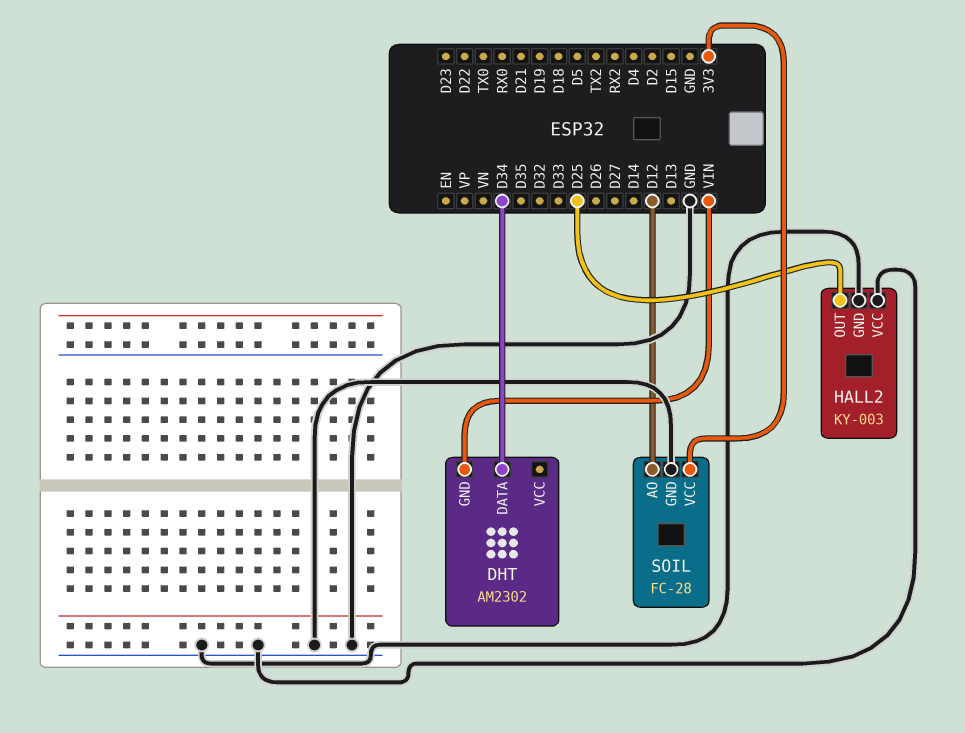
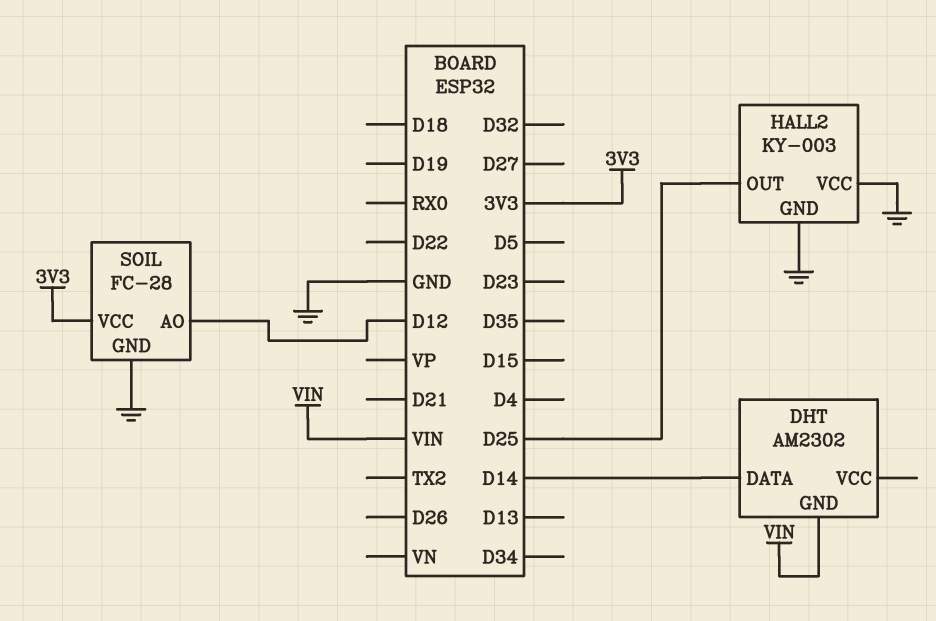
DHT pin DATA: D34 -> D14

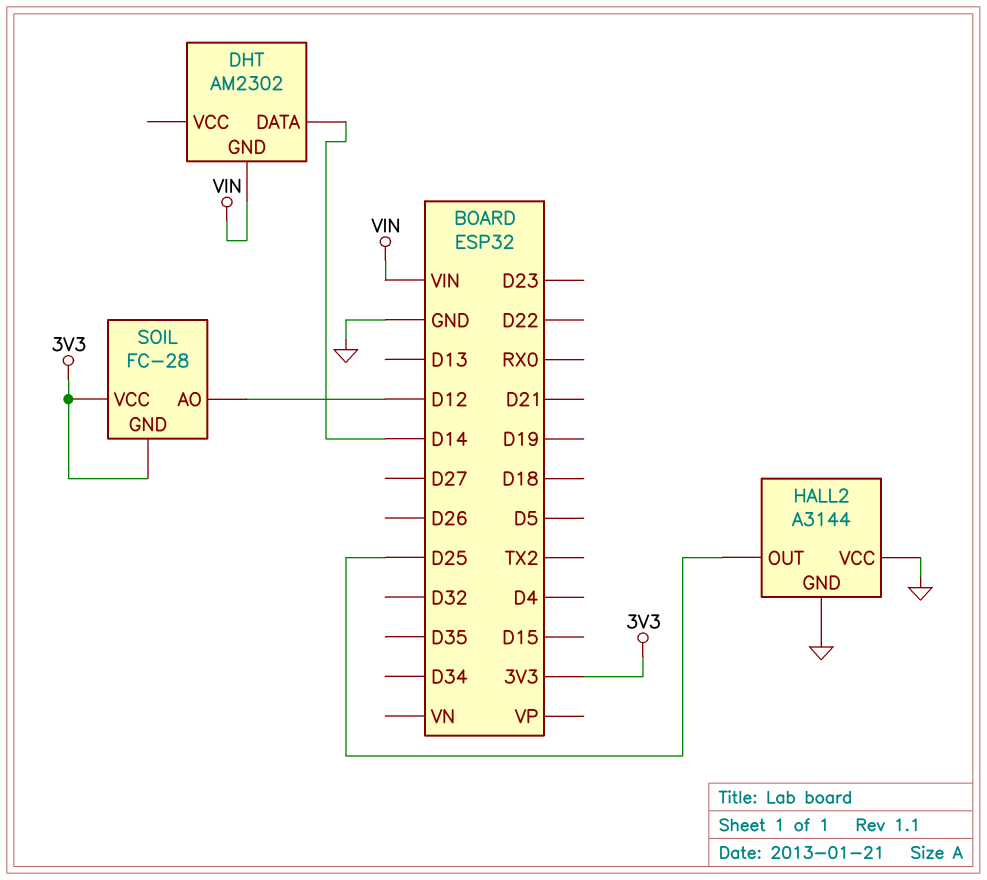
HALL2: KY-003 -> A3144
SOIL pin GND: GND -> 3V3

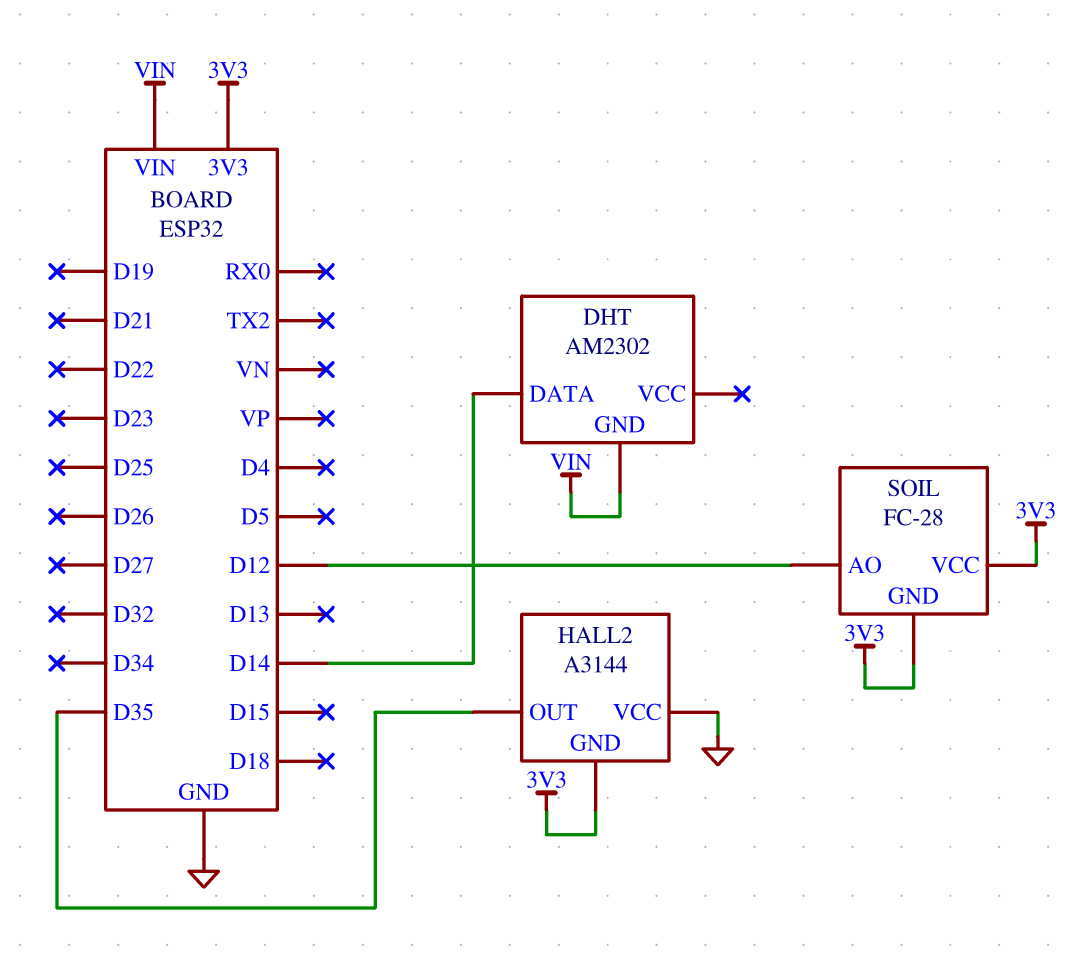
HALL2 pin GND: GND -> 3V3
HALL2 pin OUT: D25 -> D35

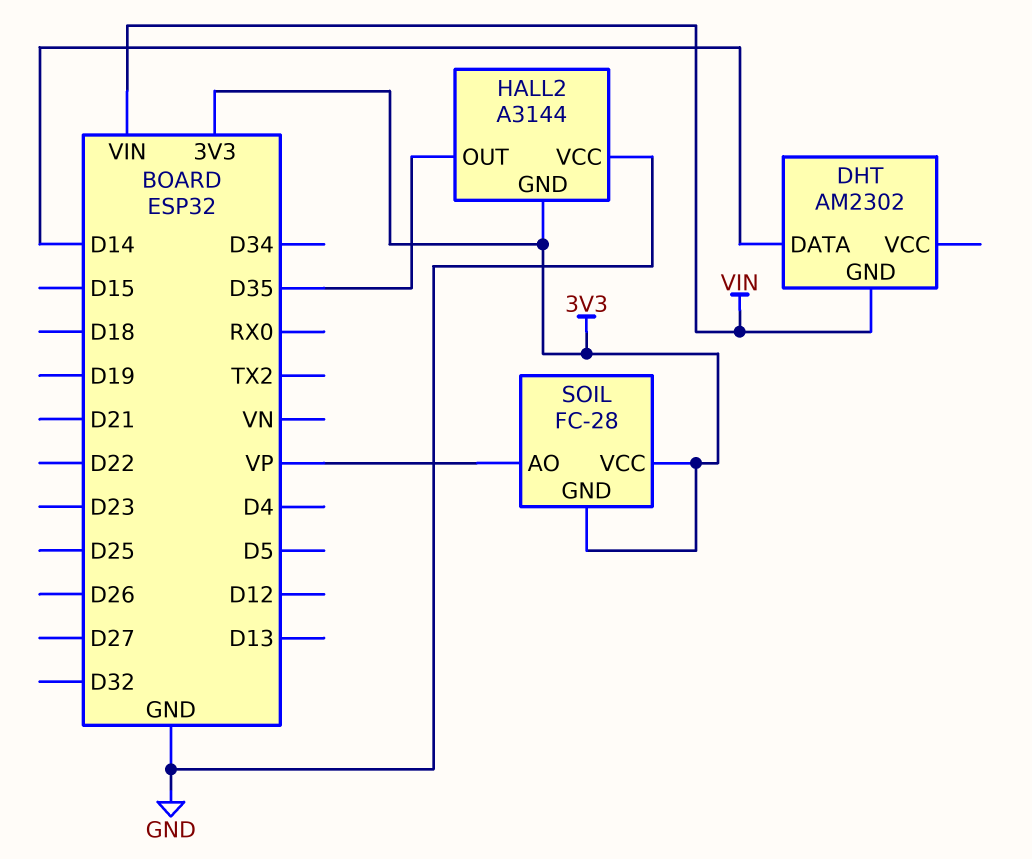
SOIL pin AO: D12 -> VP

